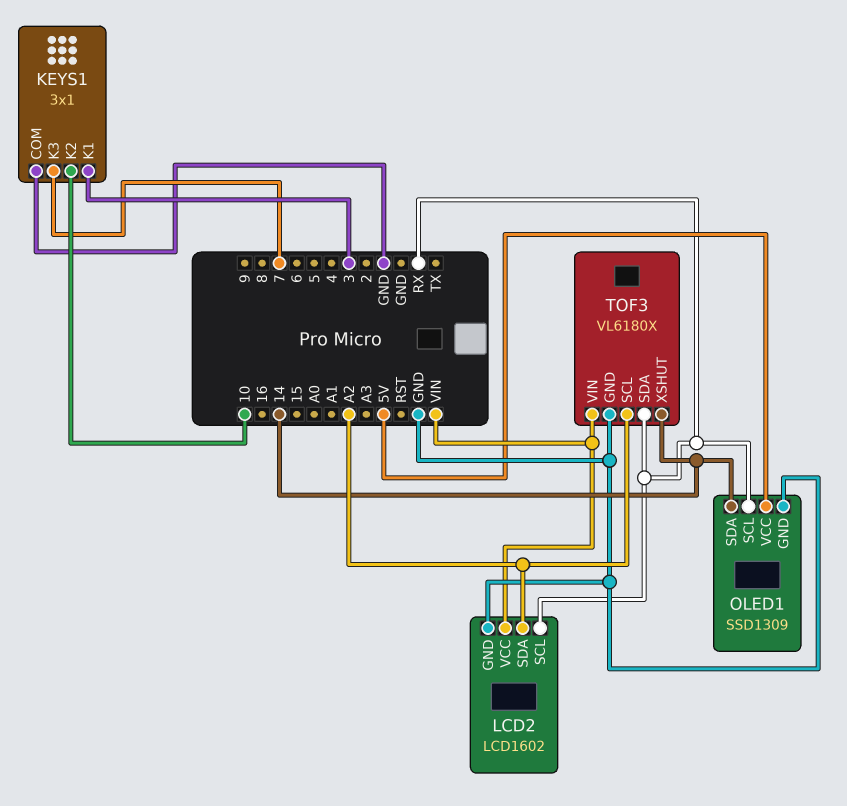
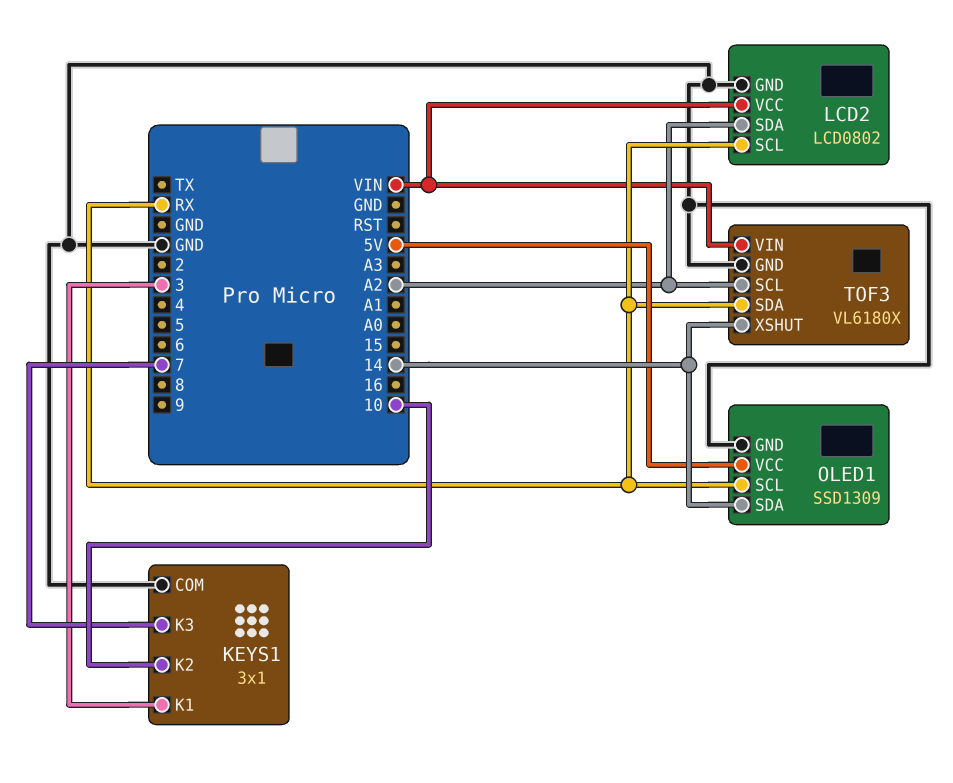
LCD2: LCD1602 -> LCD0802

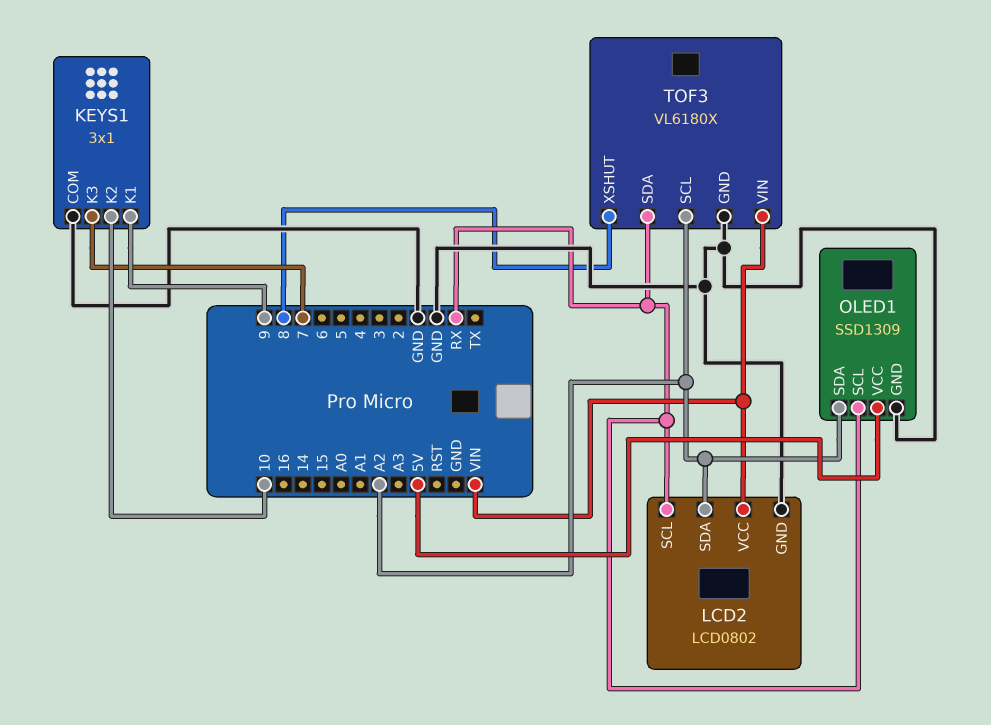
KEYS1 pin K1: 3 -> 9
OLED1 pin SDA: 14 -> A2
TOF3 pin XSHUT: 14 -> 8

